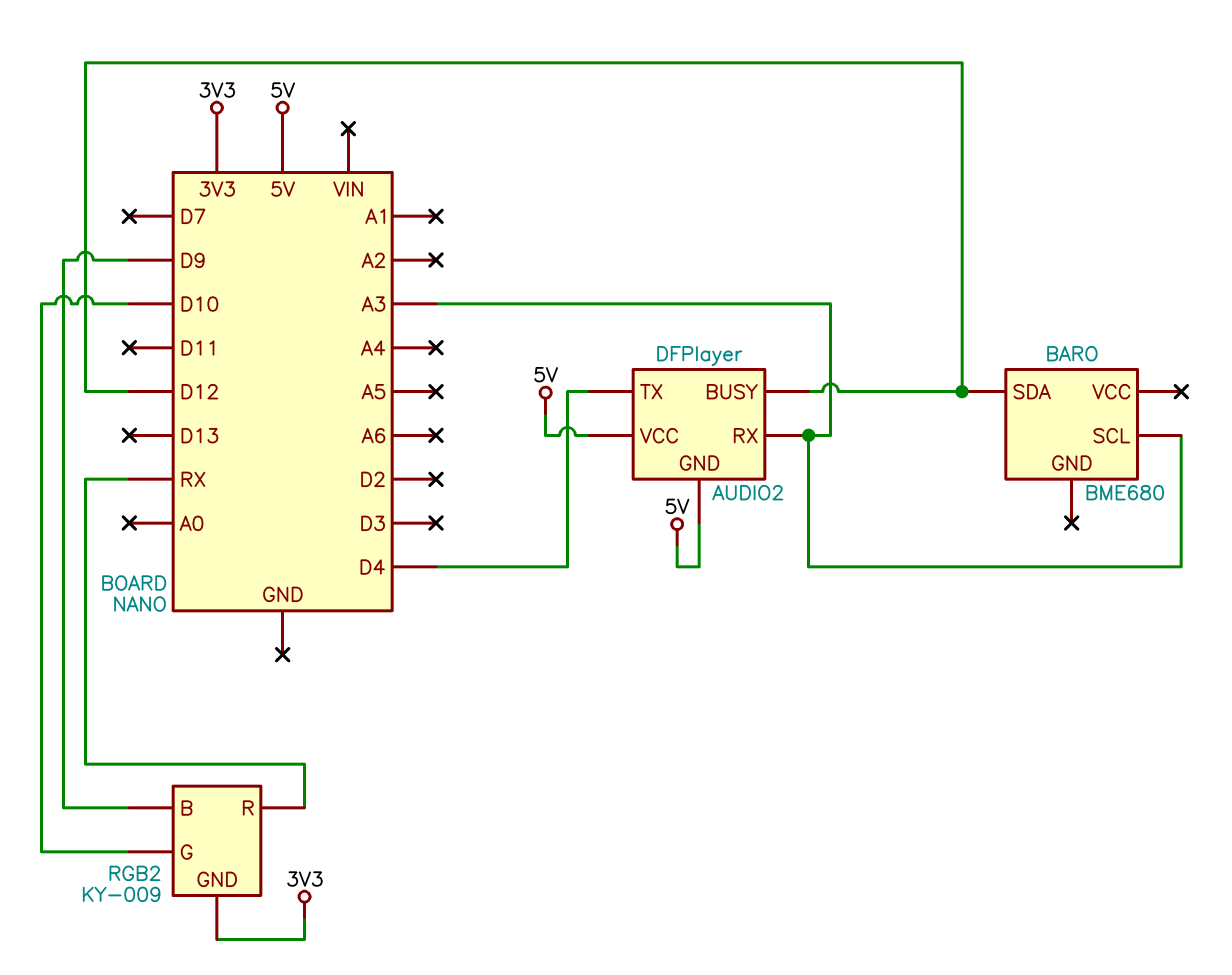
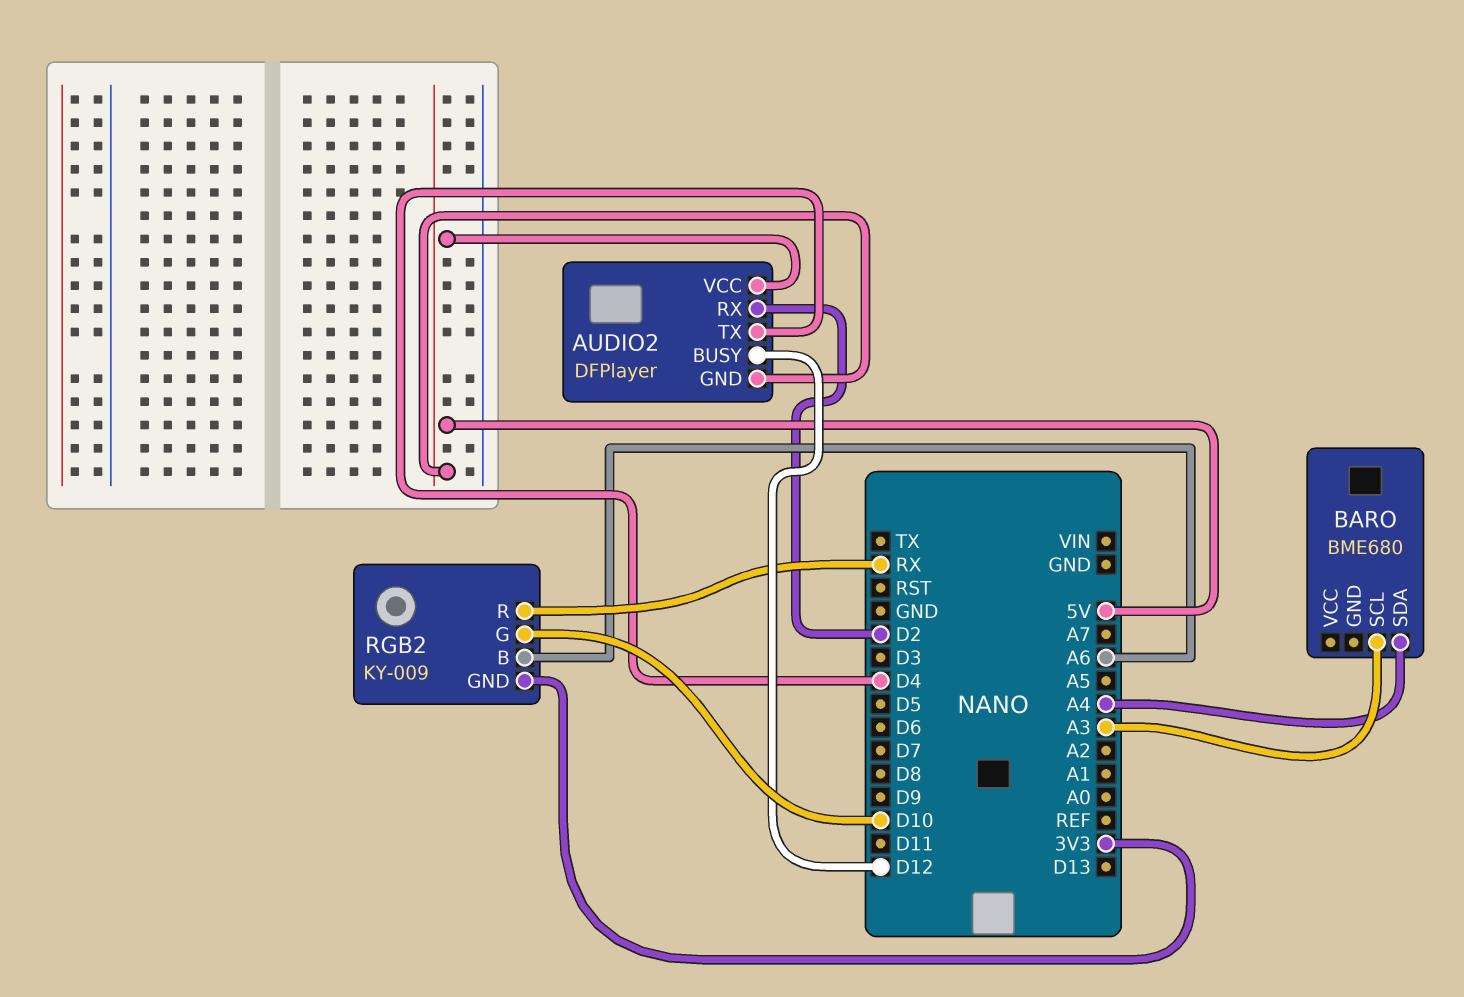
AUDIO2 pin RX: A3 -> D2
BARO pin SDA: D12 -> A4
RGB2 pin B: D9 -> A6

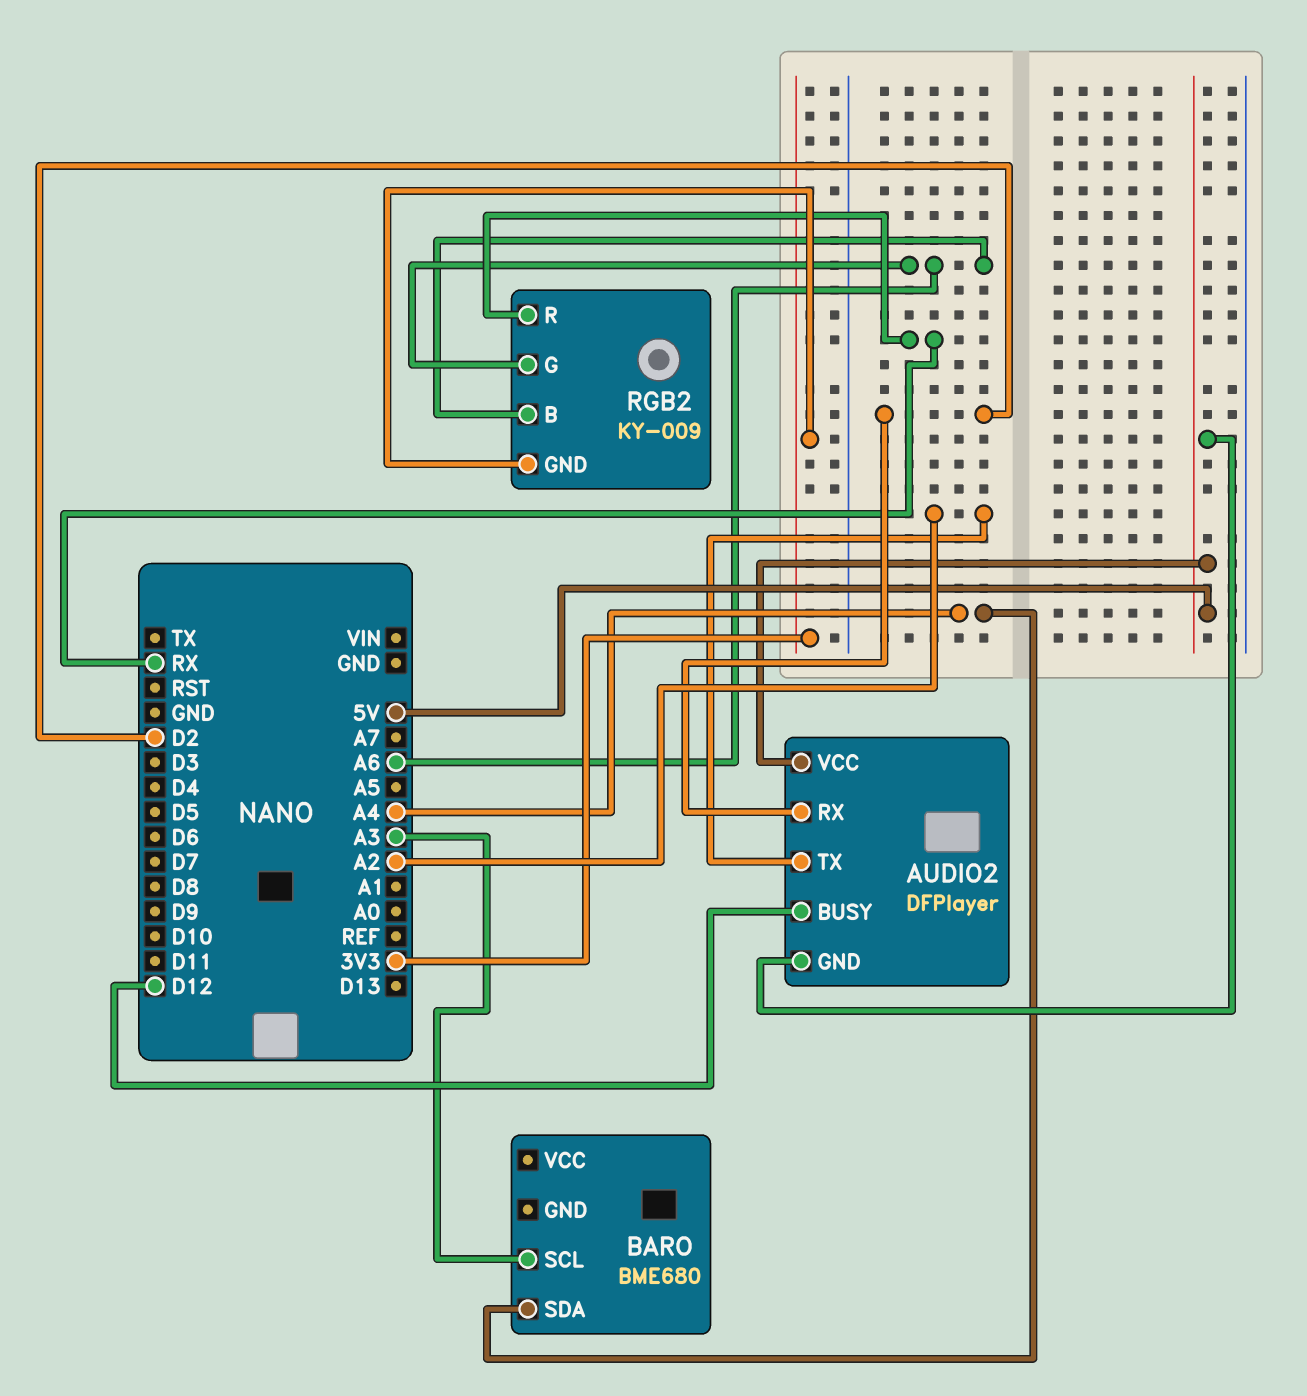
AUDIO2 pin TX: D4 -> A2
RGB2 pin G: D10 -> A6

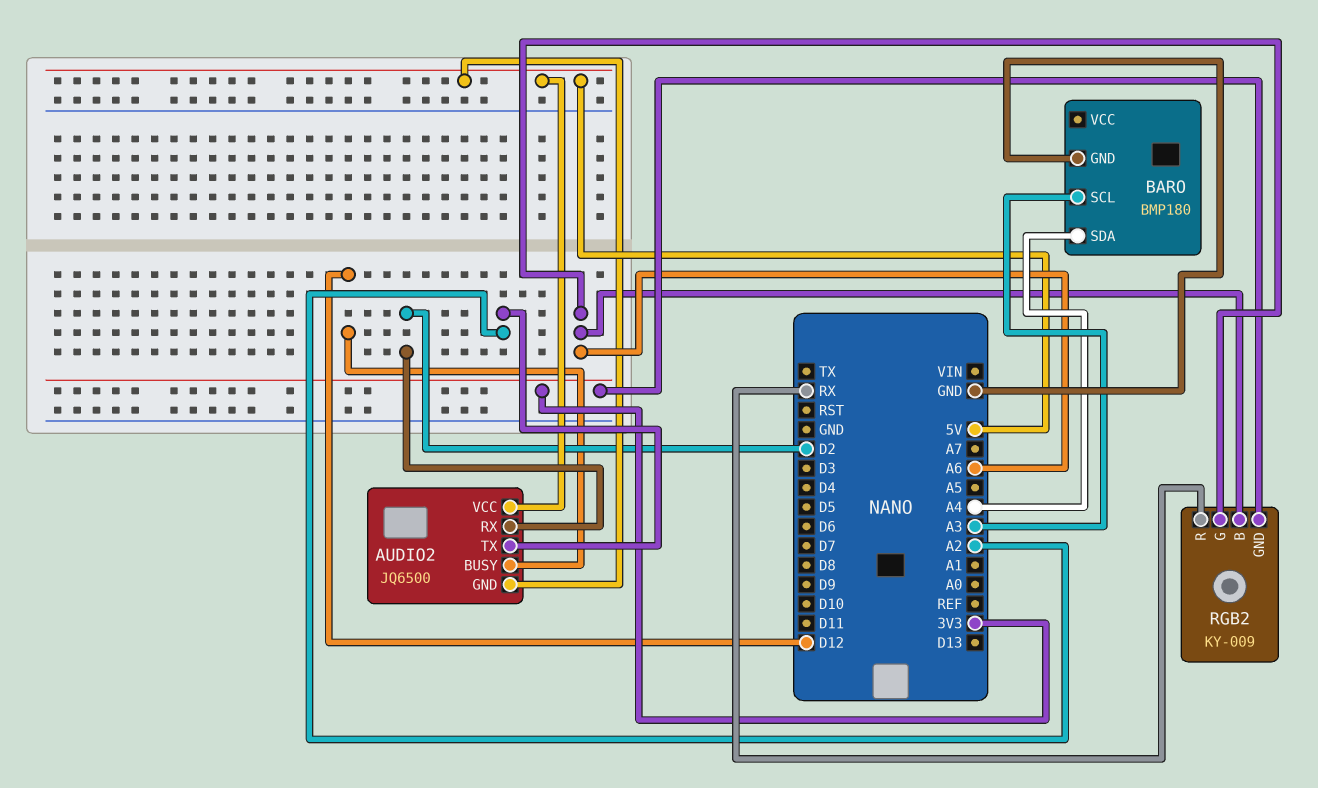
AUDIO2: DFPlayer -> JQ6500
BARO: BME680 -> BMP180
BARO pin GND: none -> GND

